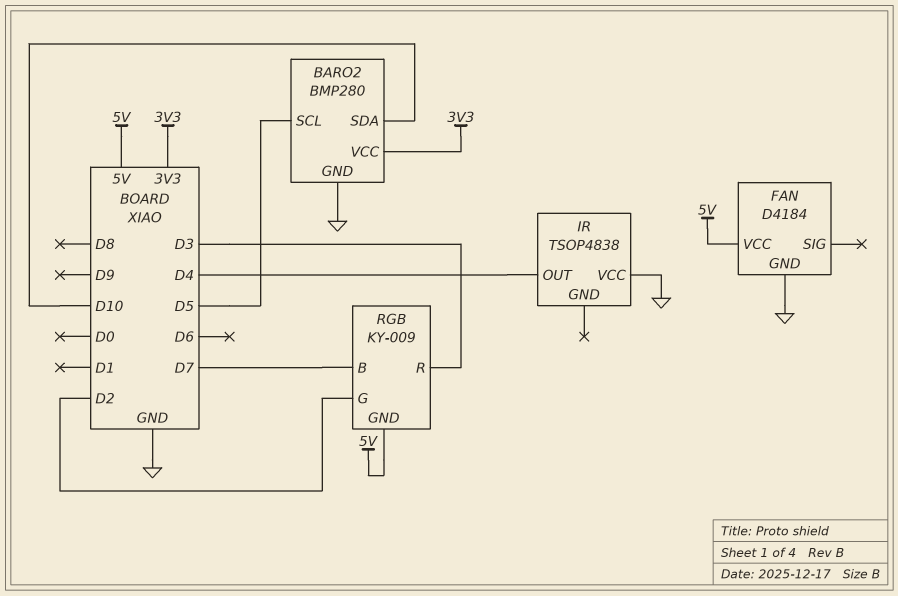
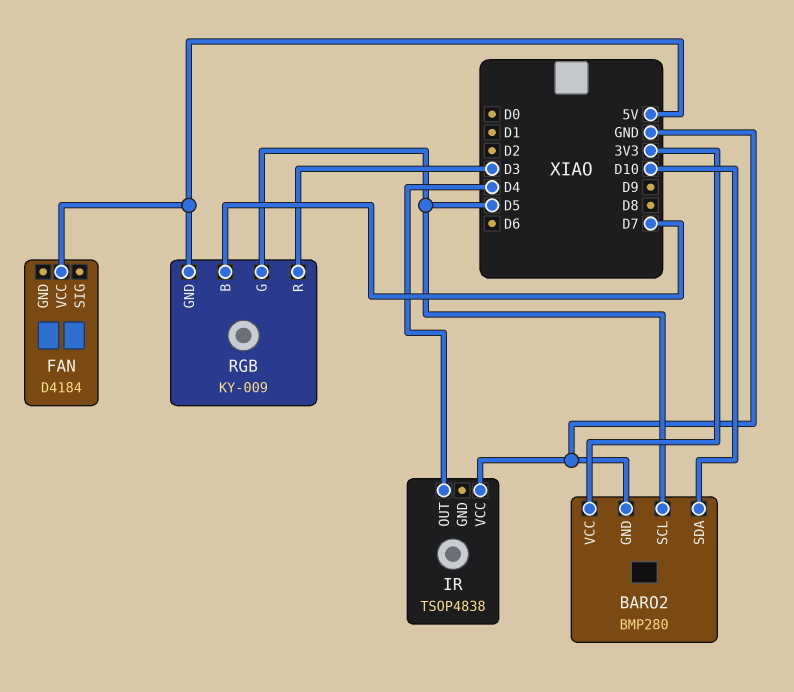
FAN pin GND: GND -> none
RGB pin G: D2 -> D5

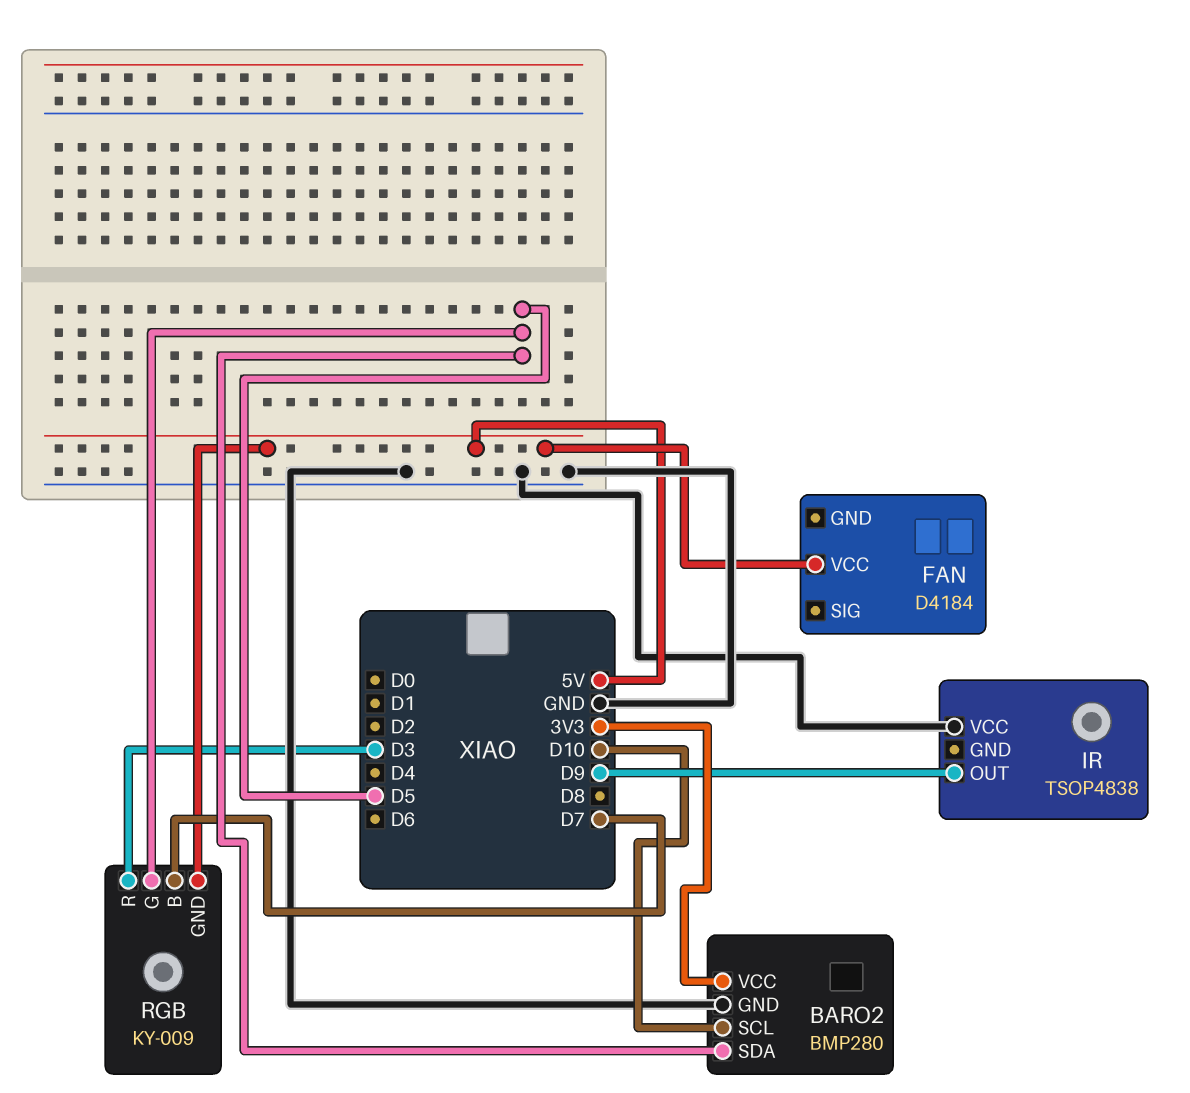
BARO2 pin SCL: D5 -> D10
BARO2 pin SDA: D10 -> D5
IR pin OUT: D4 -> D9

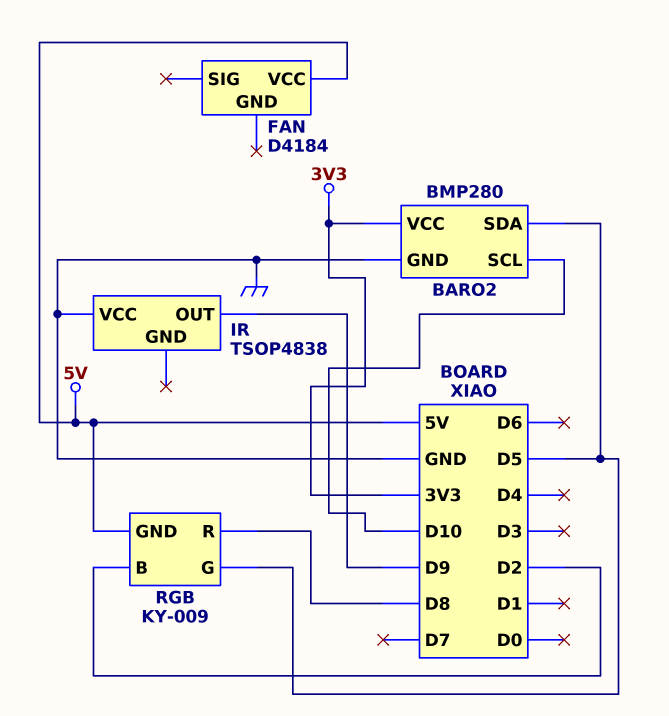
RGB pin B: D7 -> D2
RGB pin R: D3 -> D8

